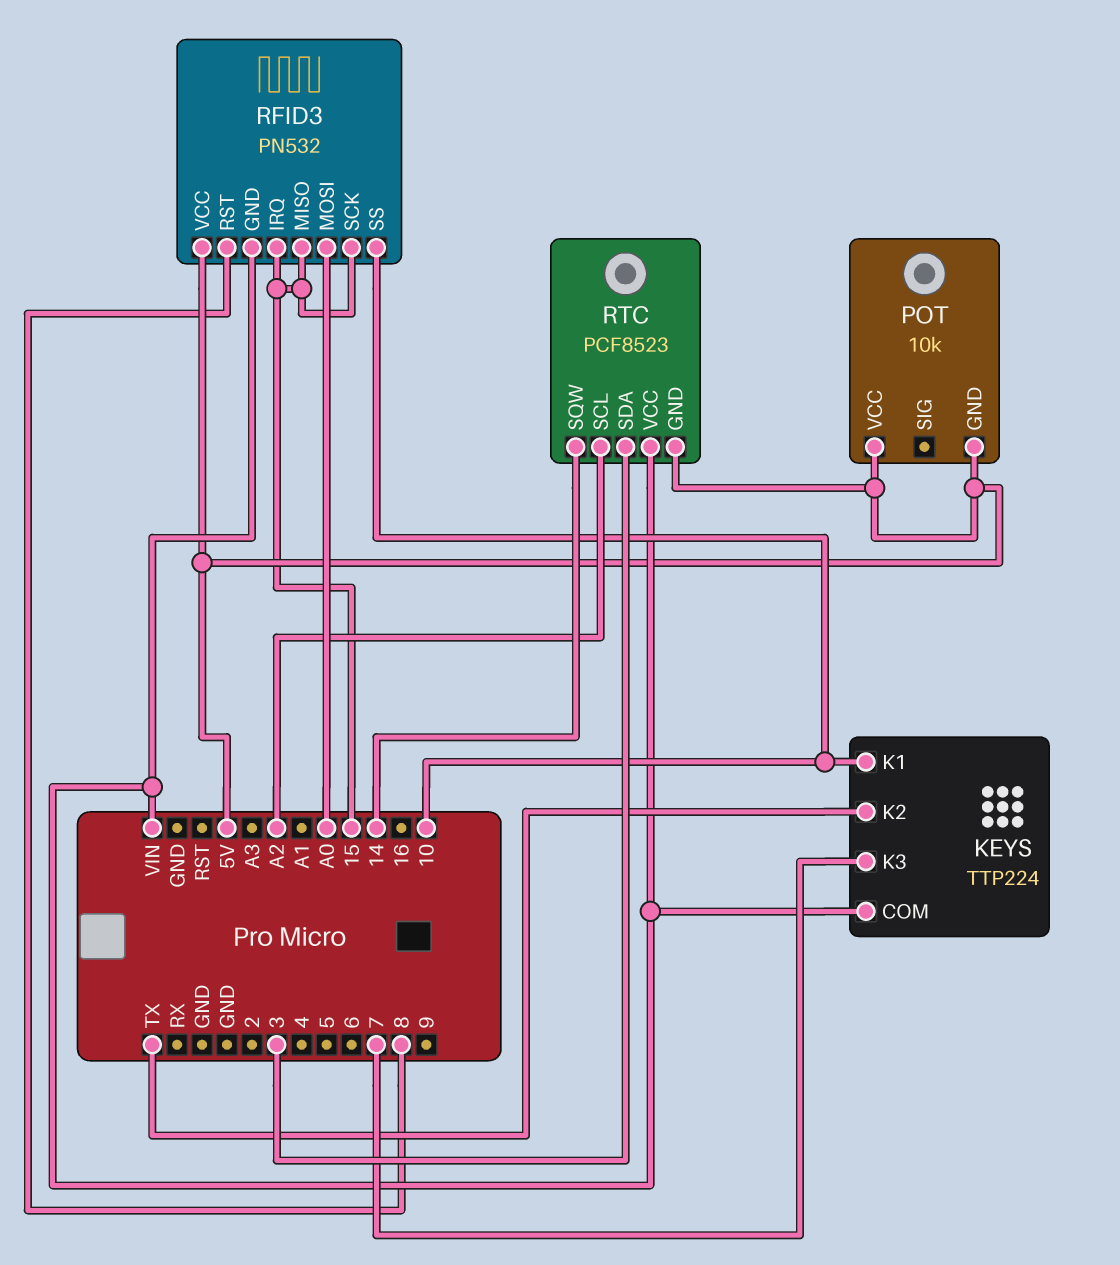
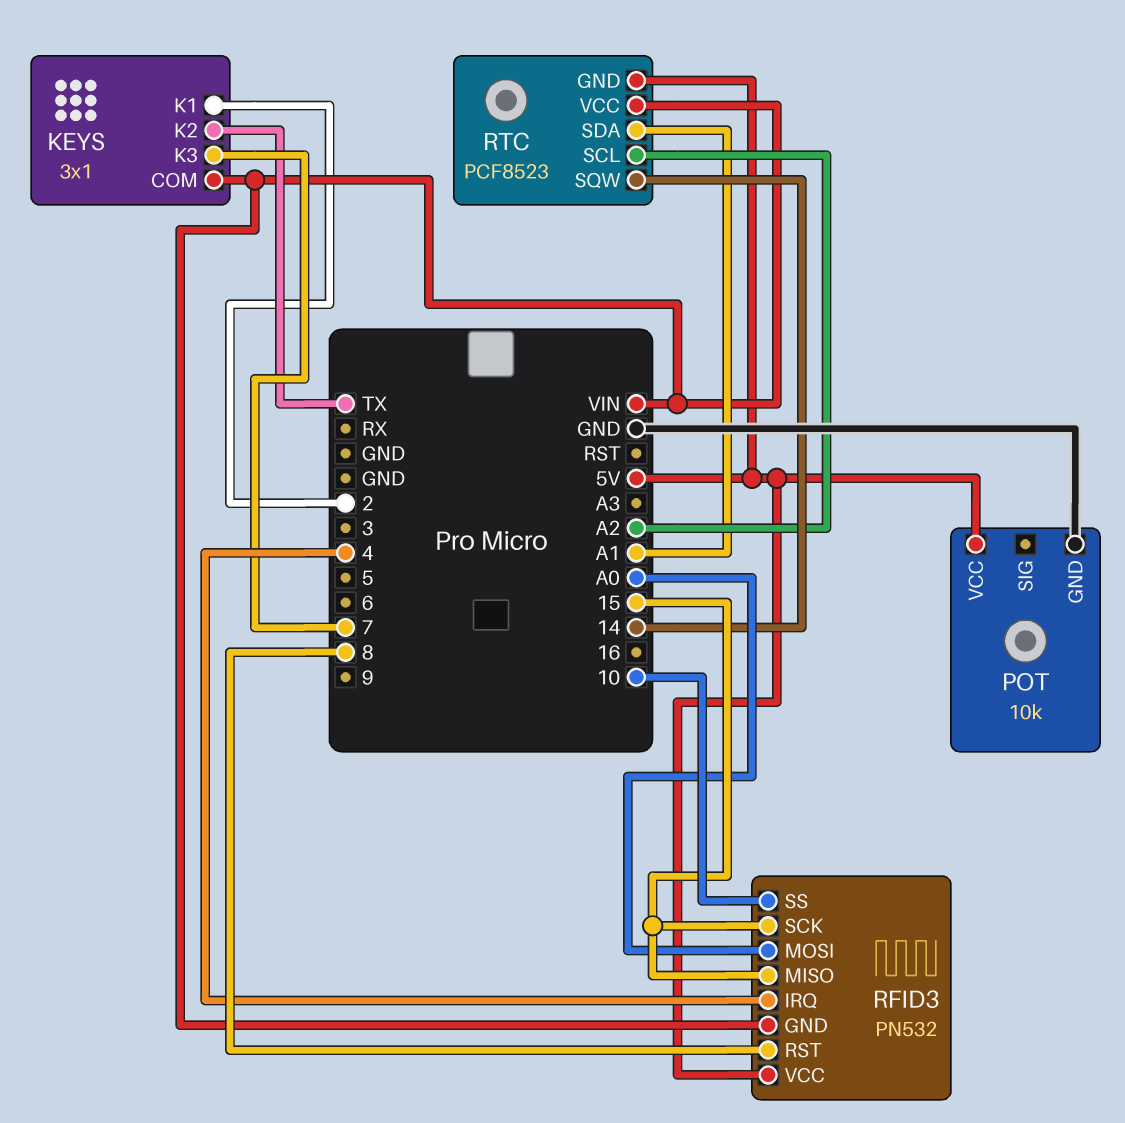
KEYS: TTP224 -> 3x1
KEYS pin K1: 10 -> 2
POT pin GND: 5V -> GND
RFID3 pin IRQ: 15 -> 4
RTC pin SDA: 3 -> A1

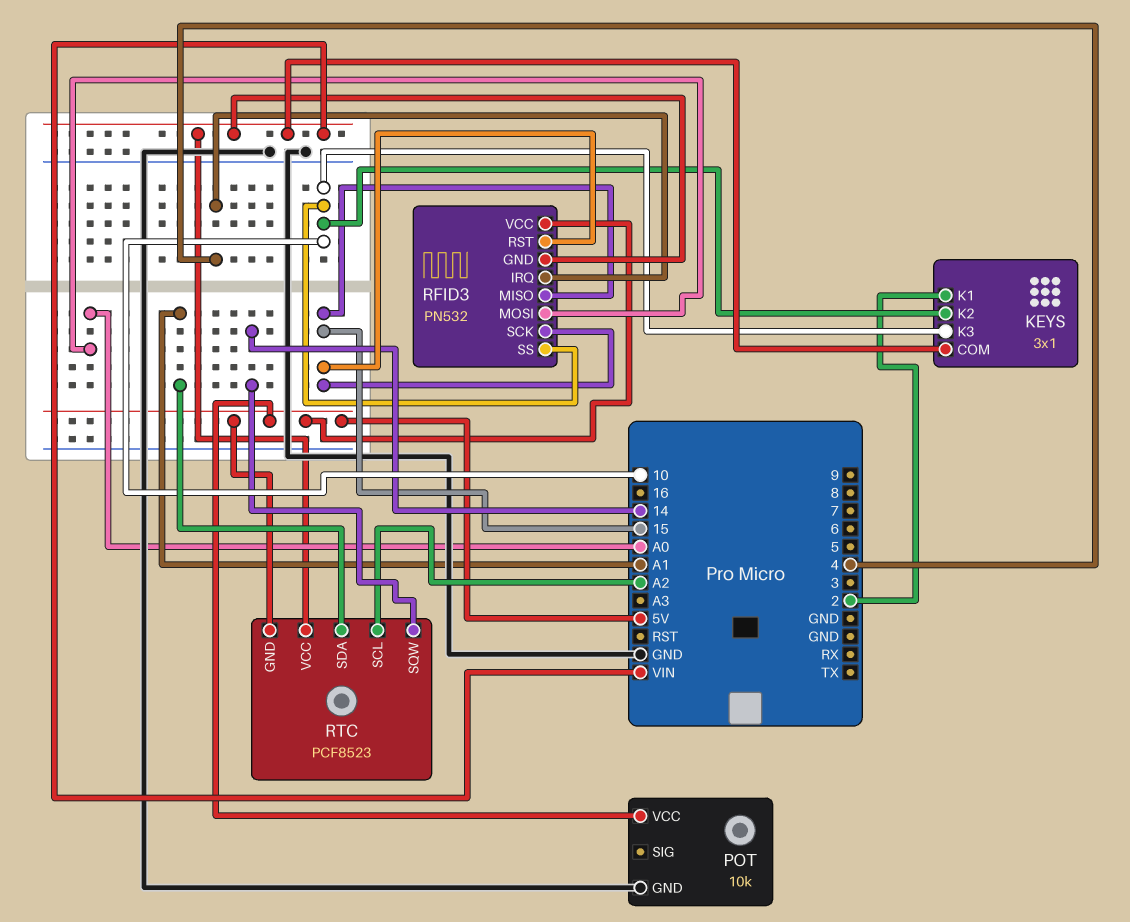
KEYS pin K2: TX -> 10
KEYS pin K3: 7 -> 10
RFID3 pin RST: 8 -> 15

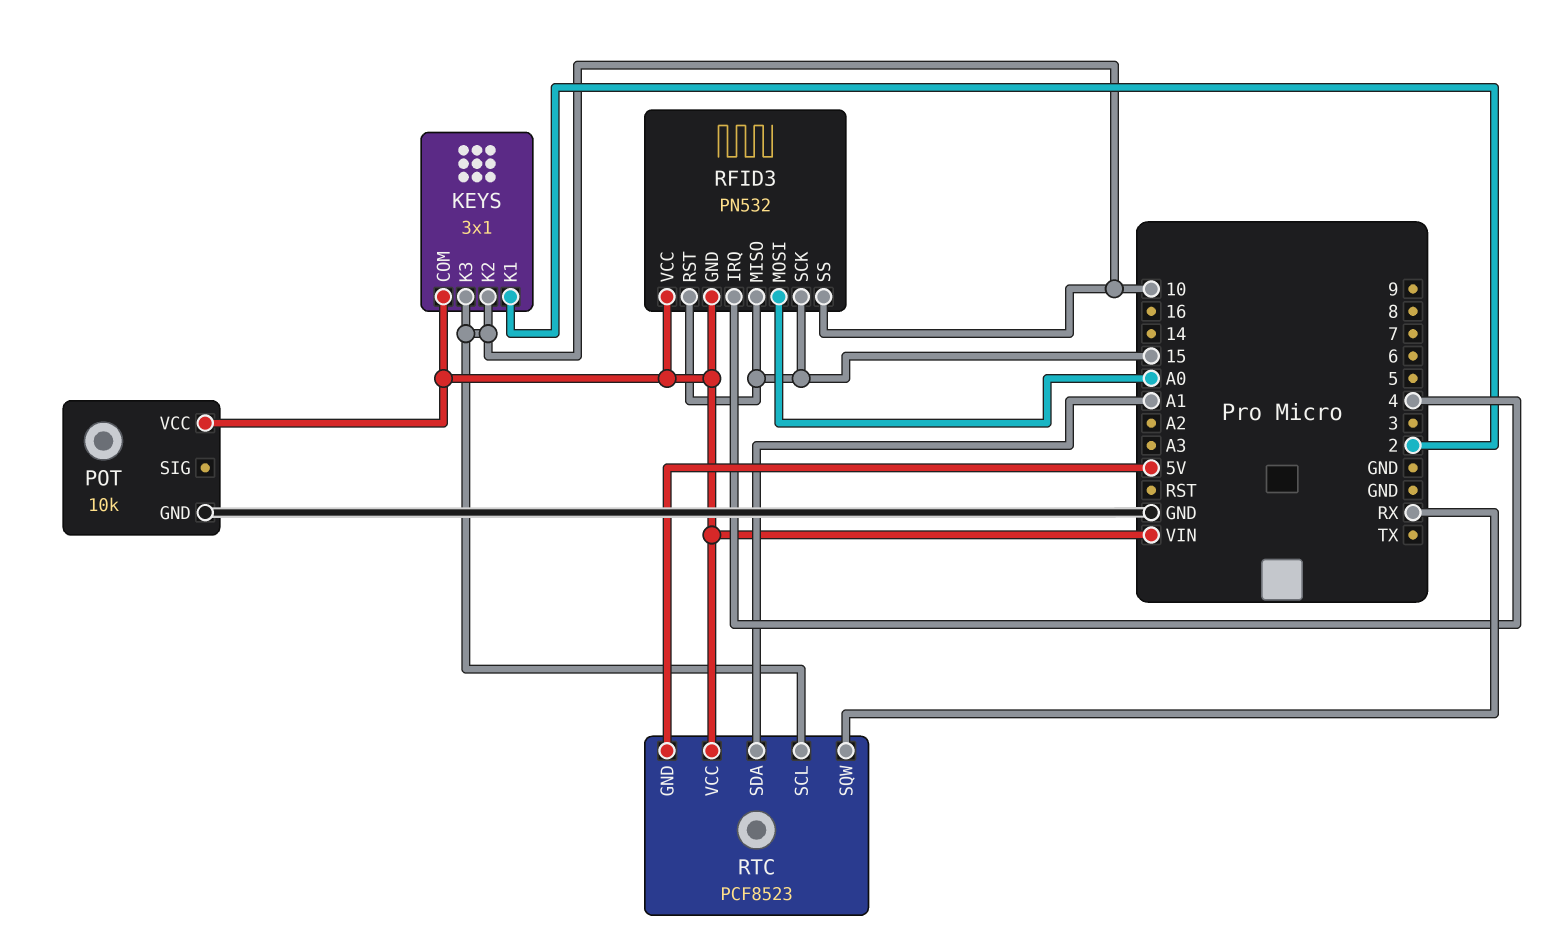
POT pin VCC: 5V -> VIN
RFID3 pin VCC: 5V -> VIN
RTC pin SCL: A2 -> 10
RTC pin SQW: 14 -> RX

